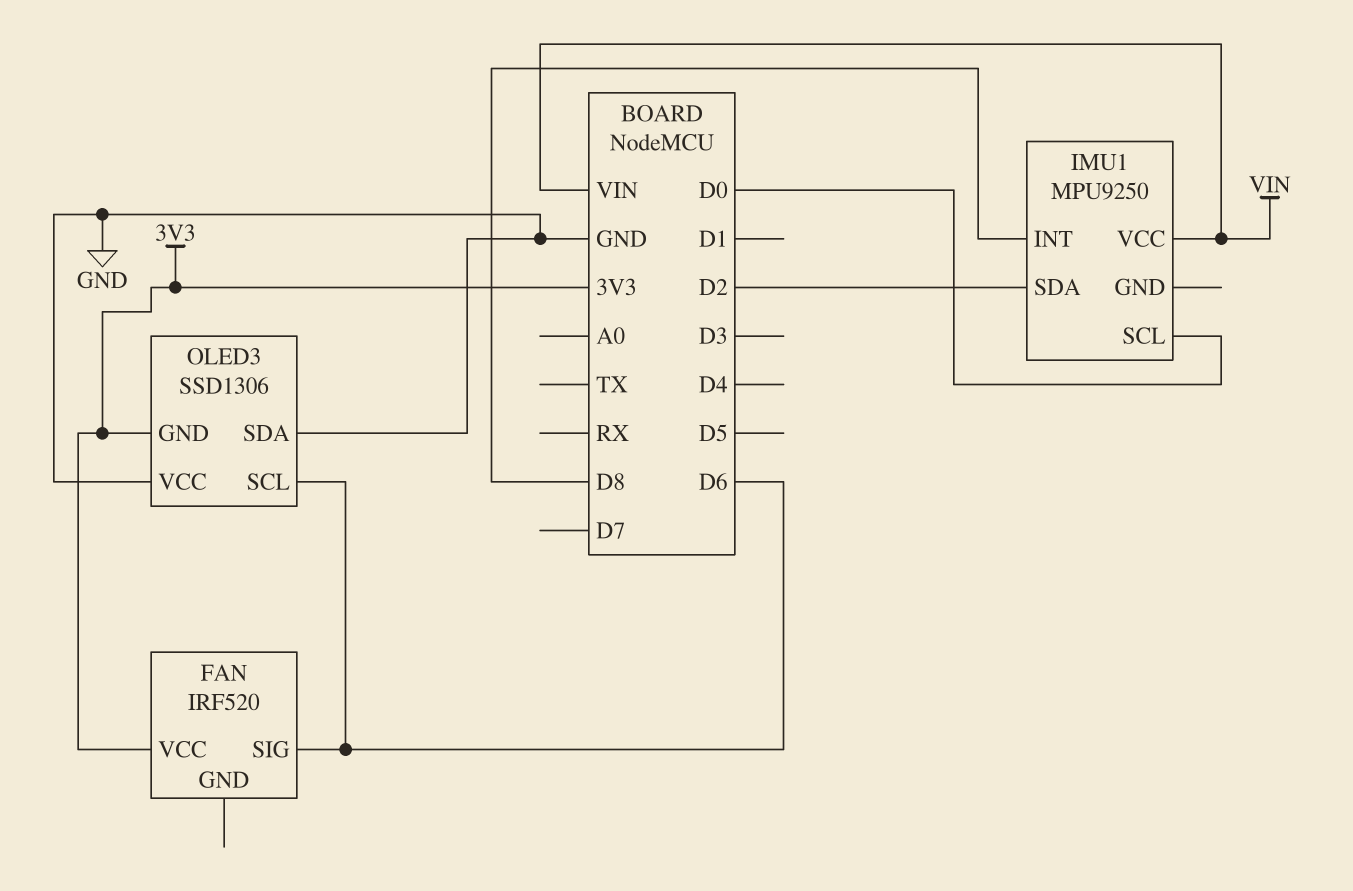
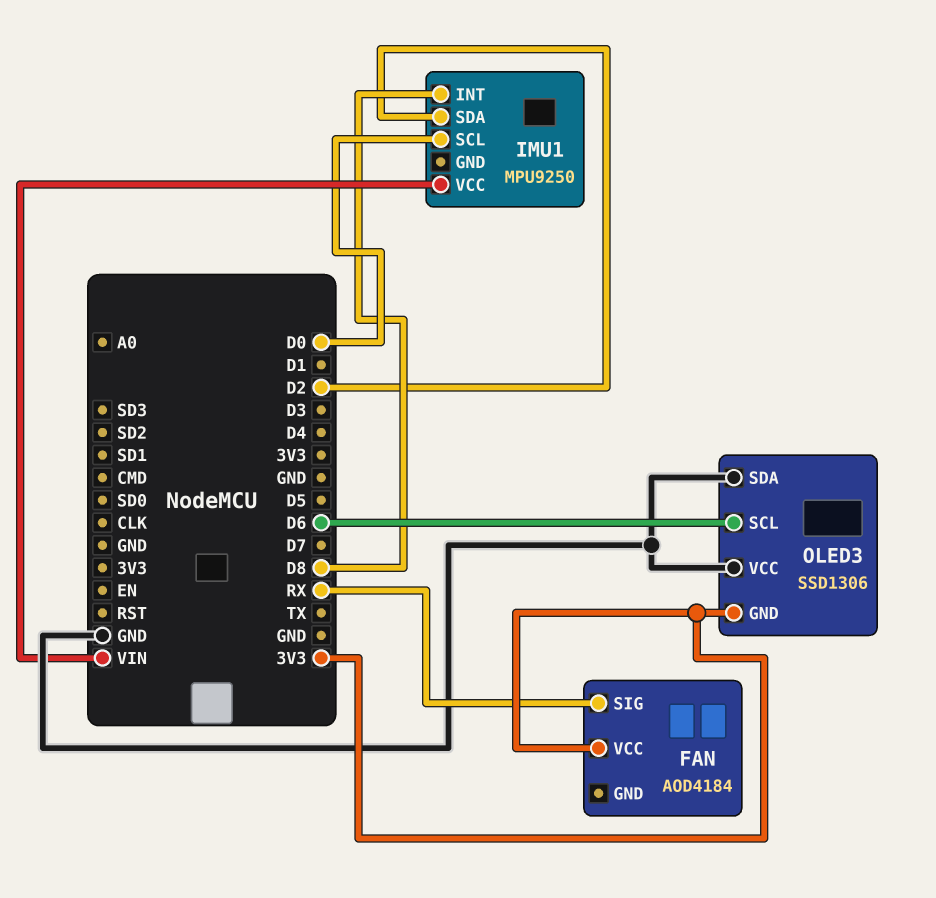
FAN: IRF520 -> AOD4184
FAN pin SIG: D6 -> RX

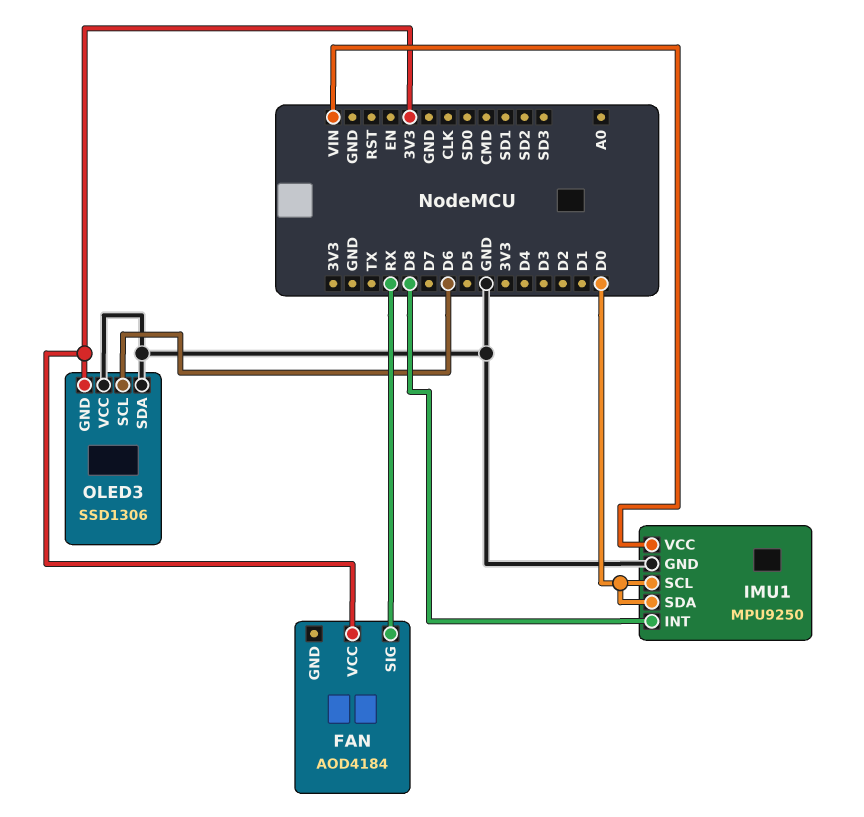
IMU1 pin GND: none -> GND
IMU1 pin SDA: D2 -> D0

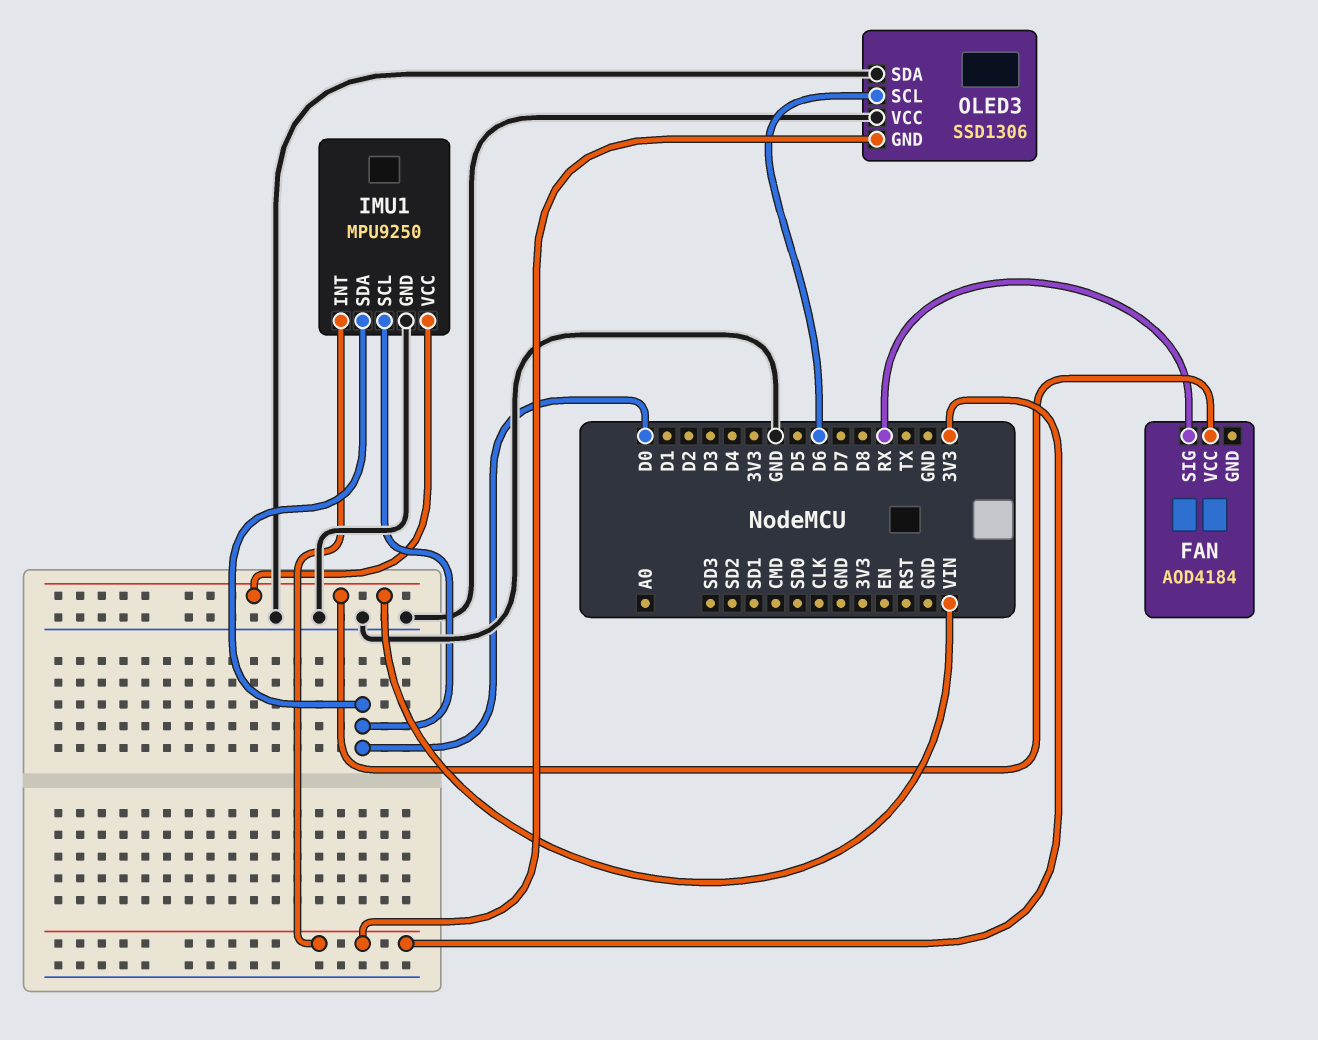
FAN pin VCC: 3V3 -> VIN
IMU1 pin INT: D8 -> 3V3

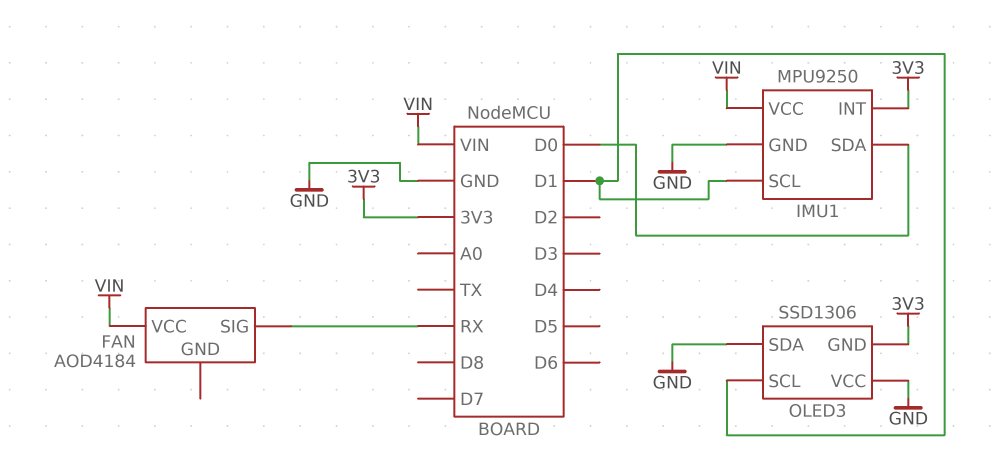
IMU1 pin SCL: D0 -> D1
OLED3 pin SCL: D6 -> D1

